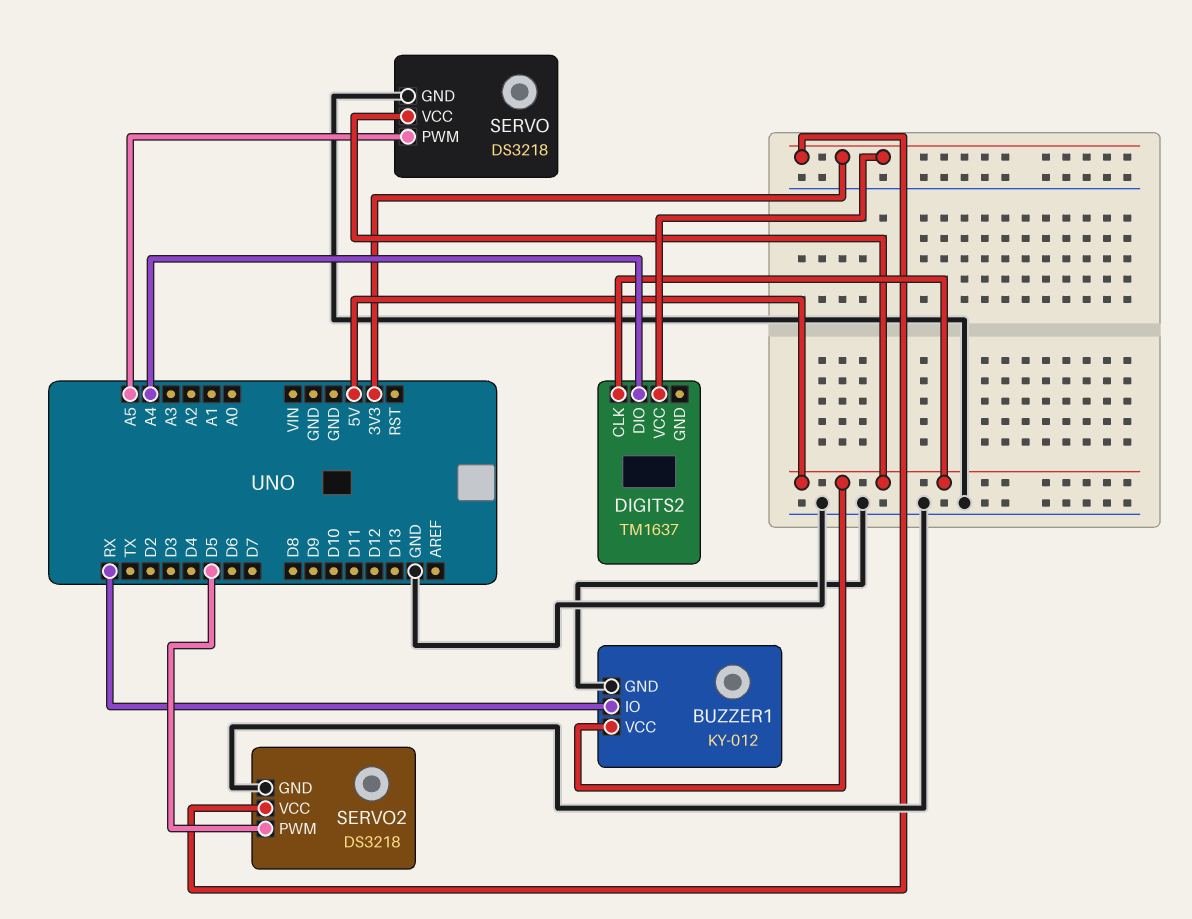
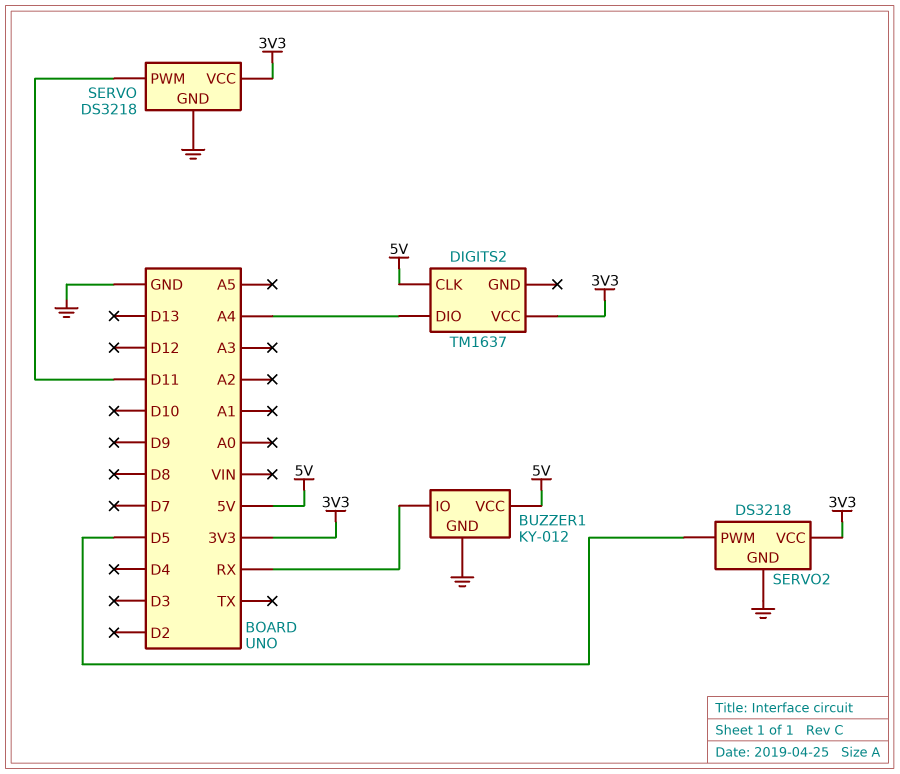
SERVO pin PWM: A5 -> D11
SERVO pin VCC: 5V -> 3V3

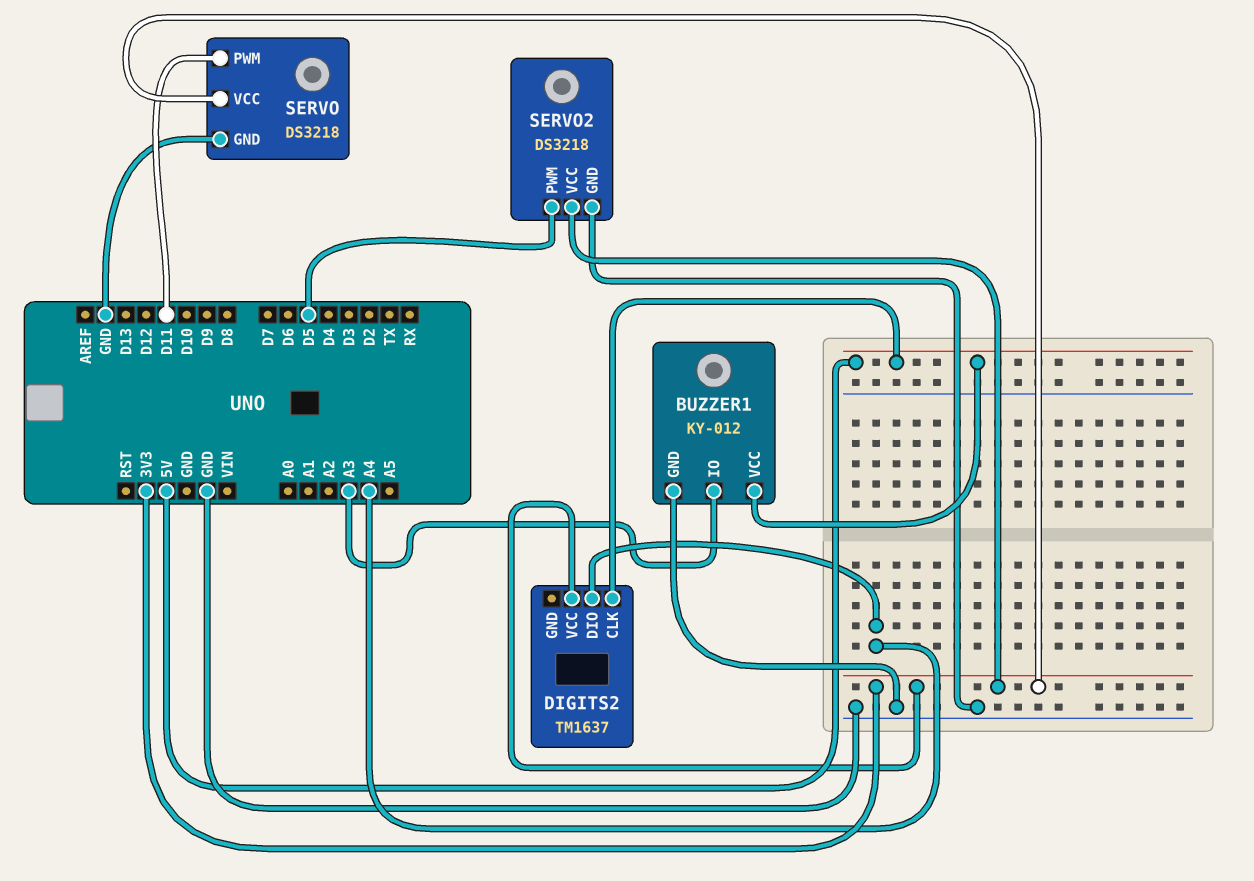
BUZZER1 pin IO: RX -> A3

